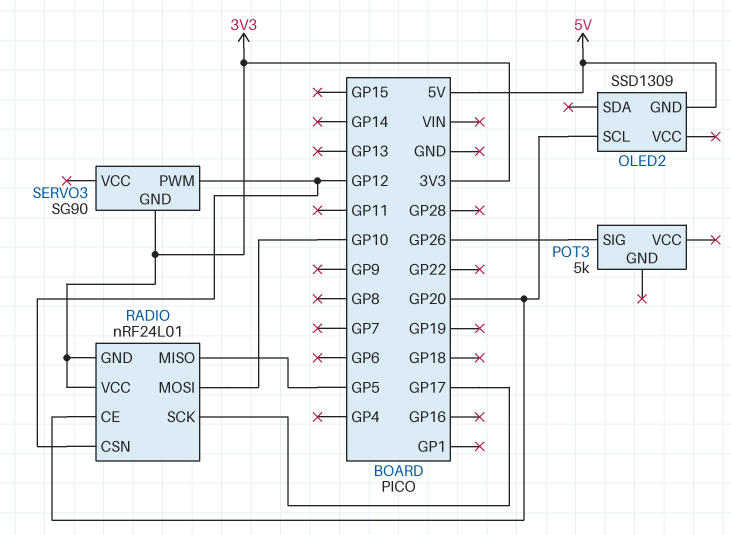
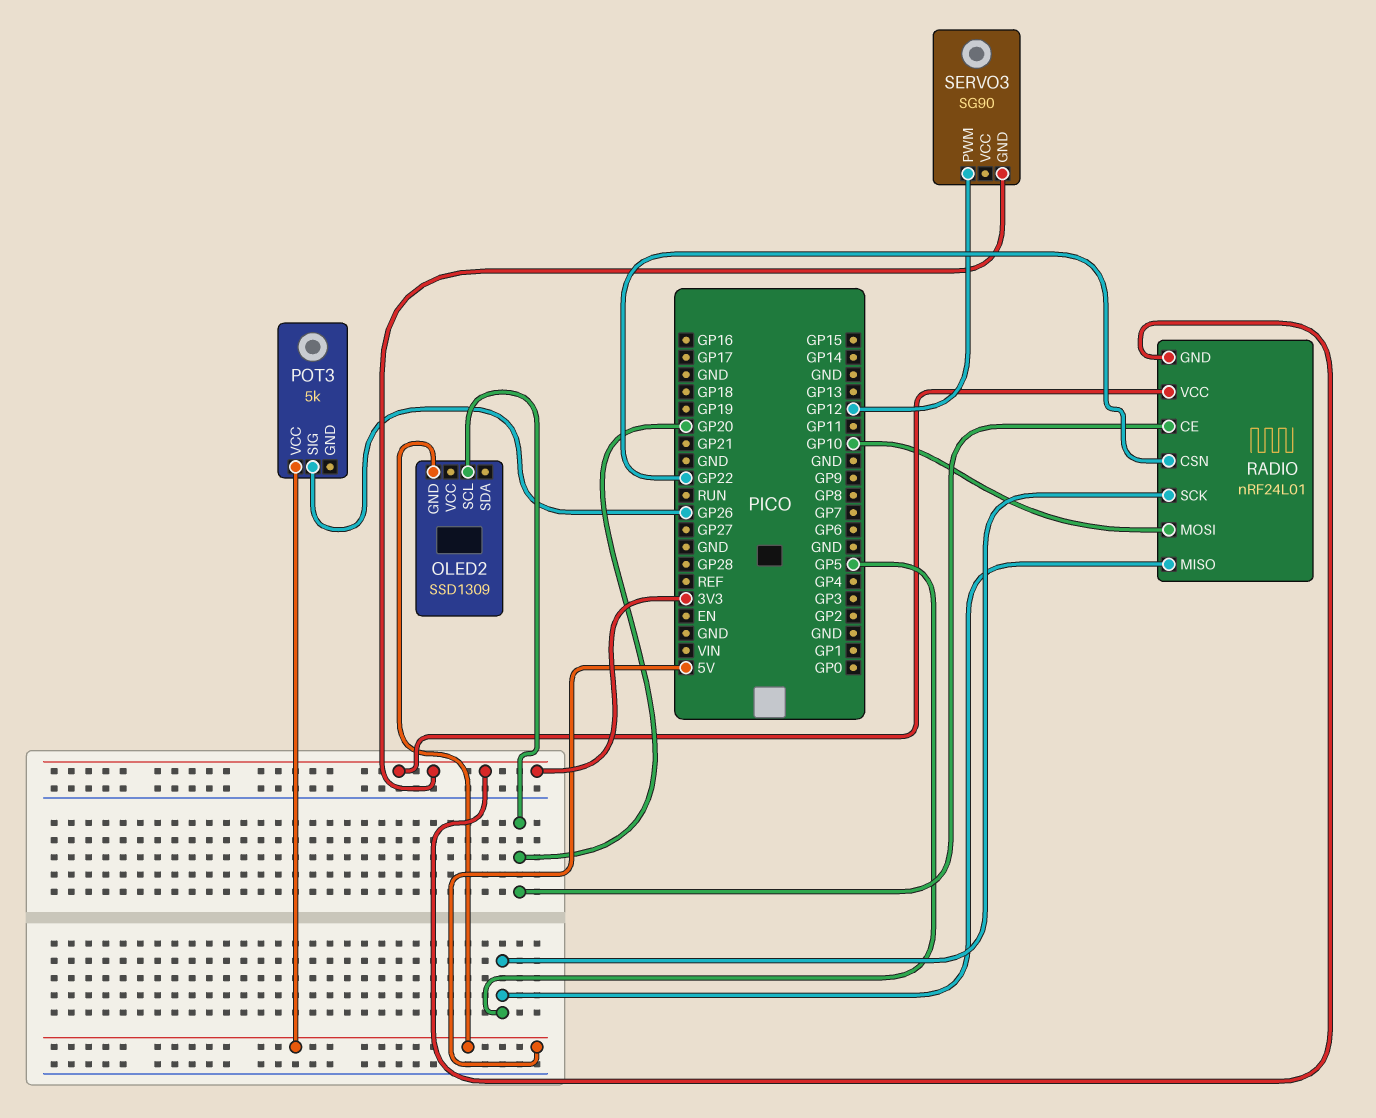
POT3 pin VCC: none -> 5V
RADIO pin CSN: GP12 -> GP22
RADIO pin SCK: GP17 -> GP5

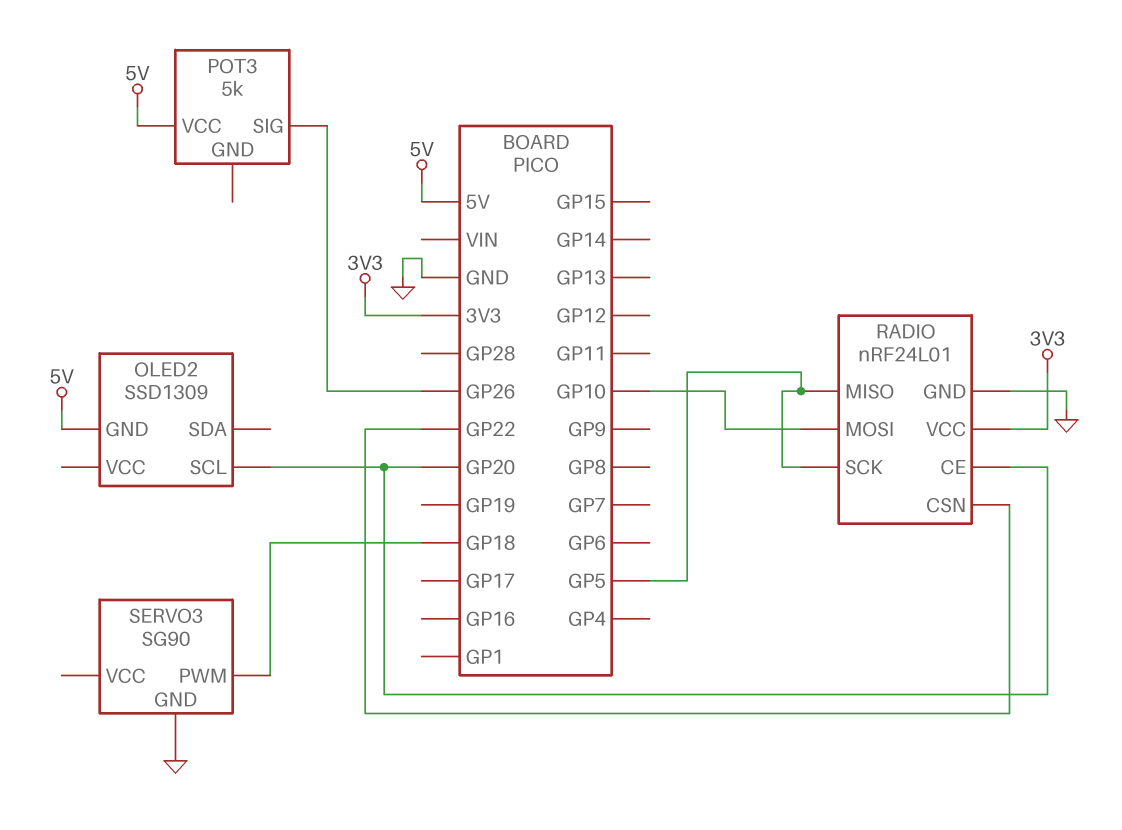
RADIO pin GND: 3V3 -> GND
SERVO3 pin GND: 3V3 -> GND
SERVO3 pin PWM: GP12 -> GP18

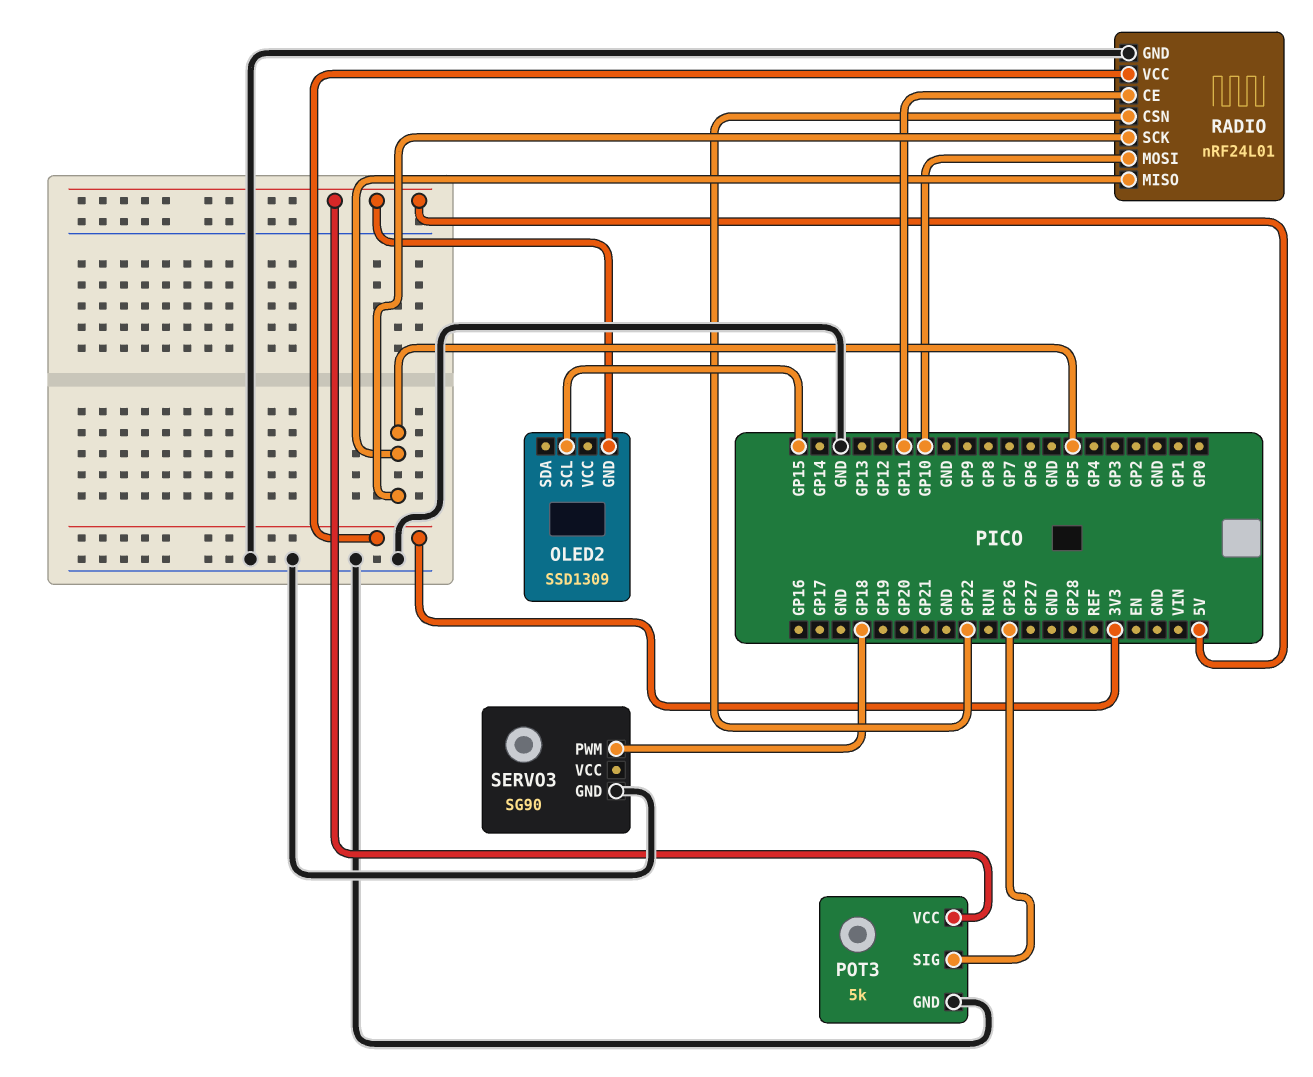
OLED2 pin SCL: GP20 -> GP15
POT3 pin GND: none -> GND
RADIO pin CE: GP20 -> GP11

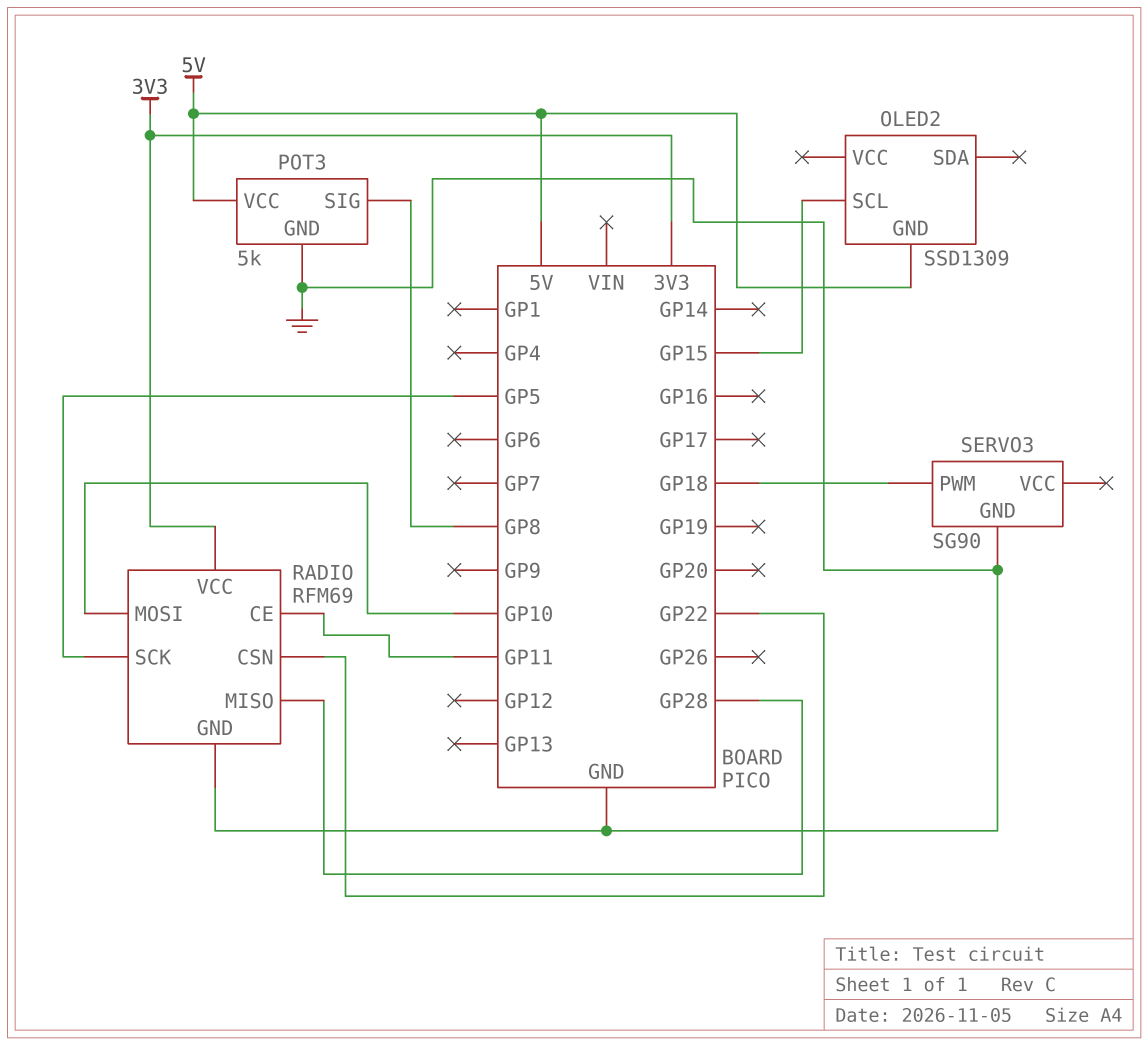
POT3 pin SIG: GP26 -> GP8
RADIO: nRF24L01 -> RFM69
RADIO pin MISO: GP5 -> GP28

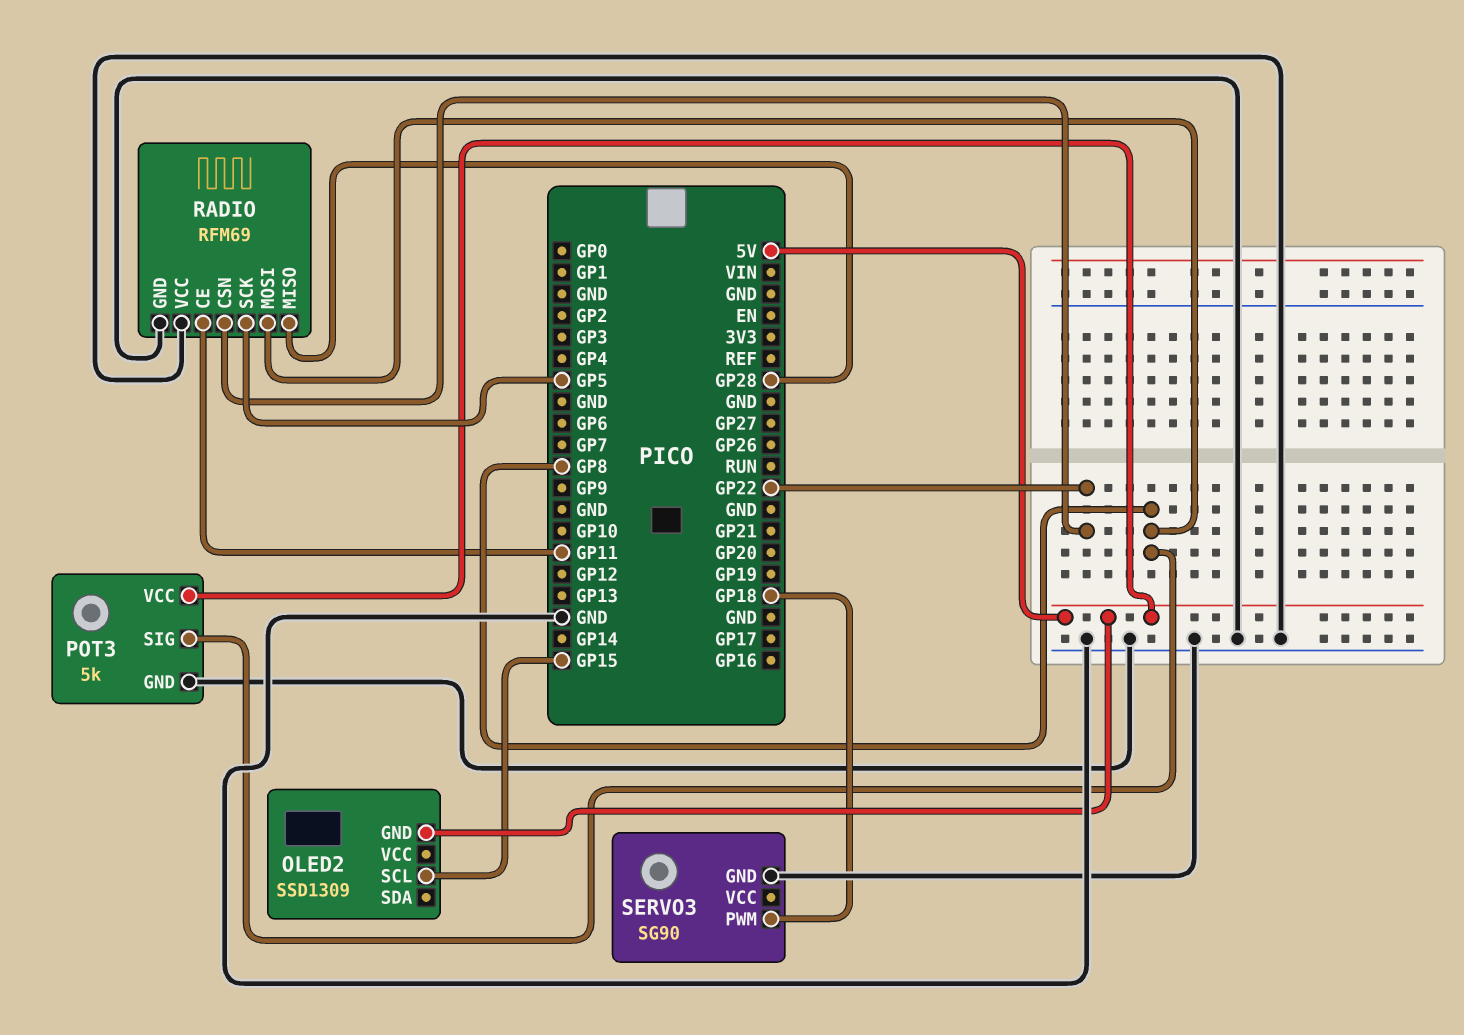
RADIO pin MOSI: GP10 -> GP8
RADIO pin VCC: 3V3 -> GND

